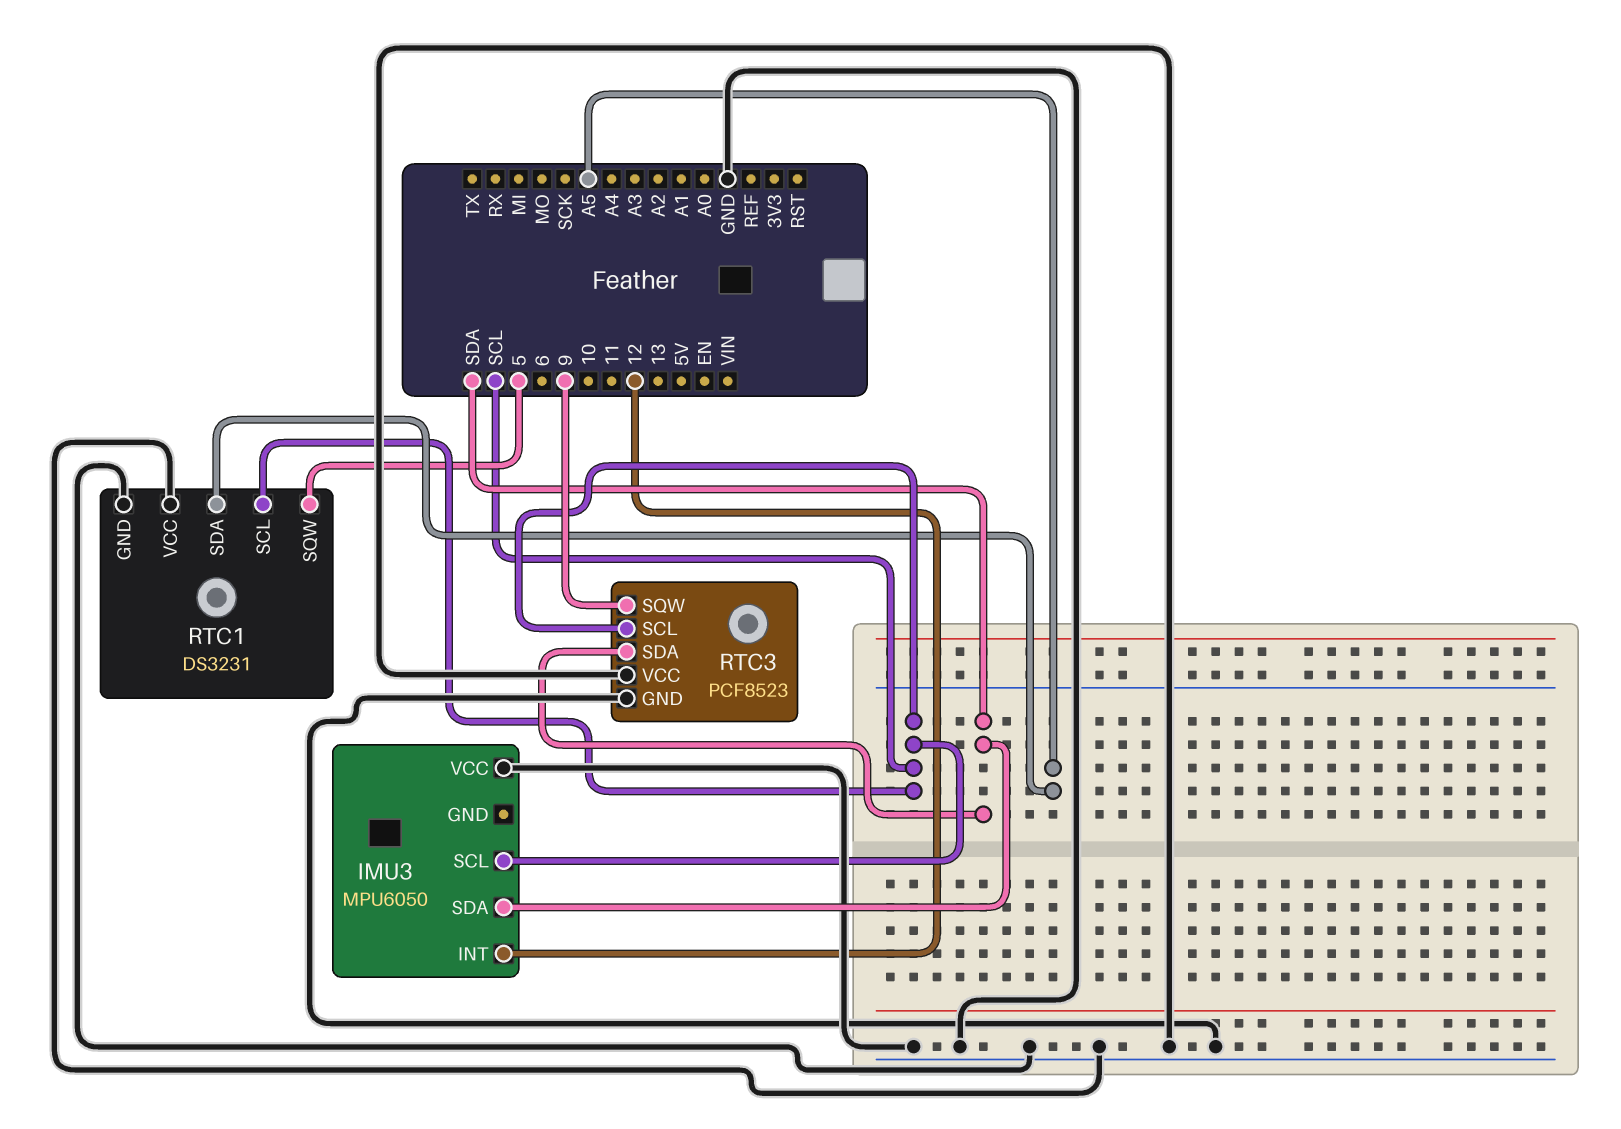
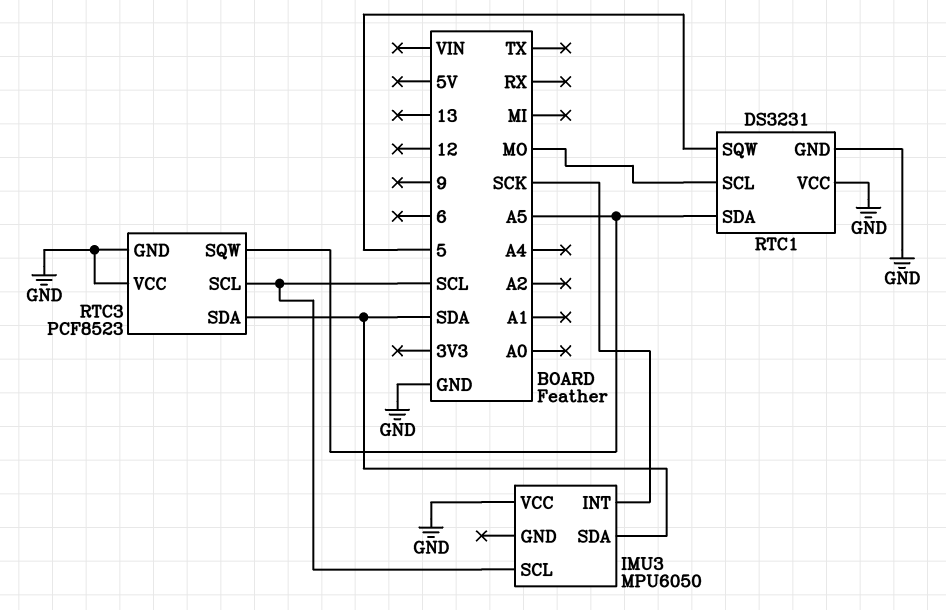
IMU3 pin INT: 12 -> SCK
RTC1 pin SCL: SCL -> MO
RTC3 pin SQW: 9 -> A5

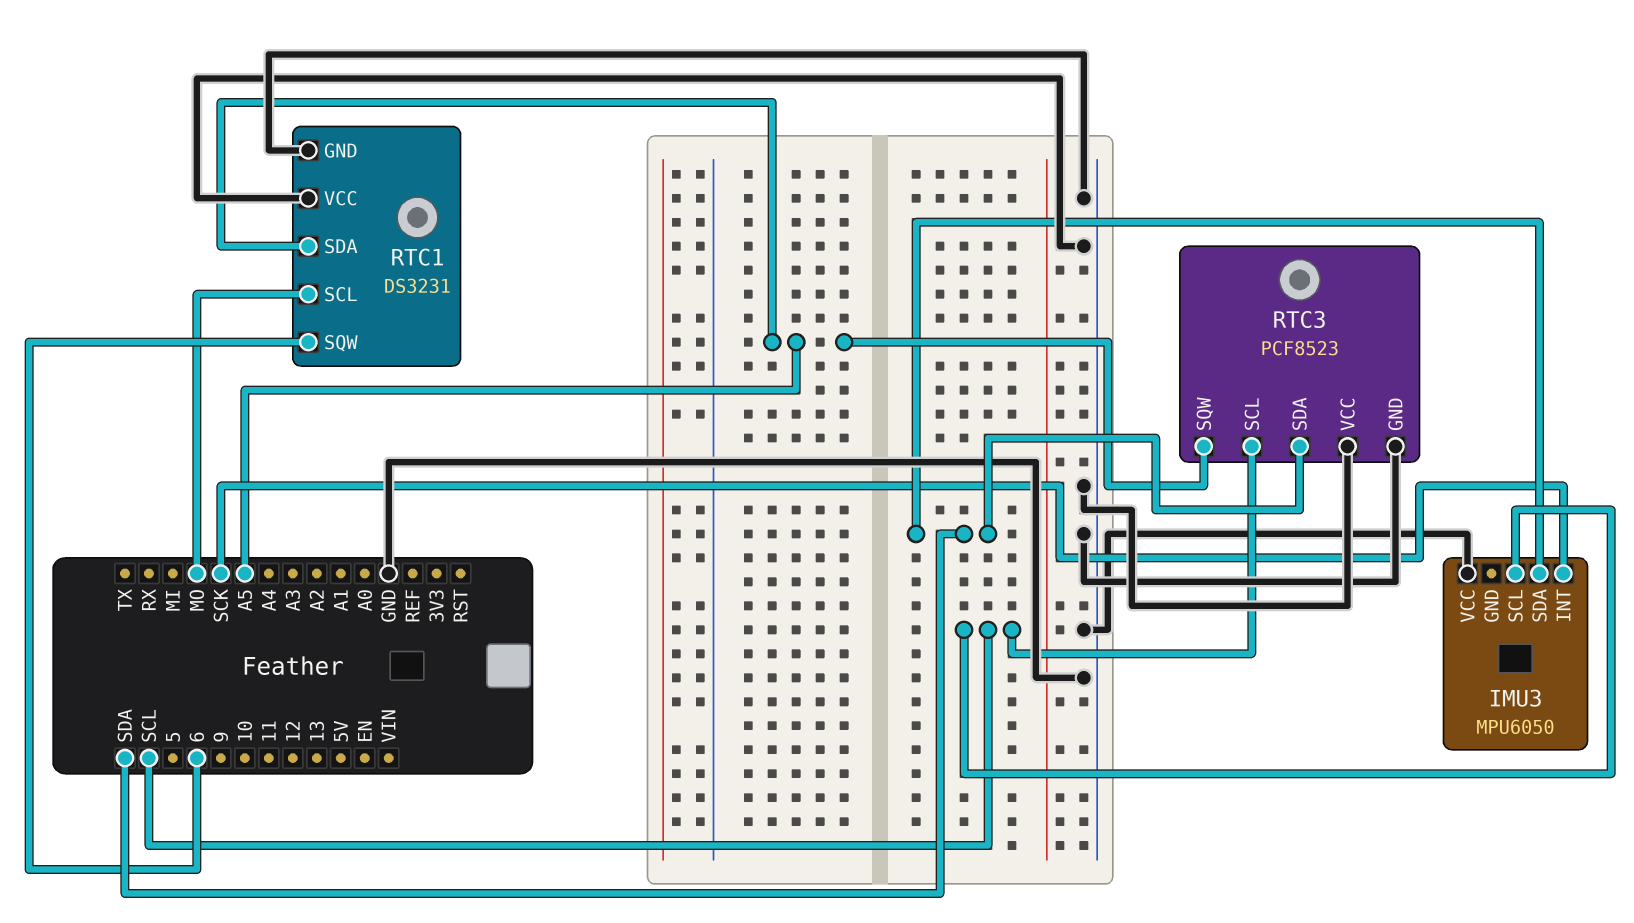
RTC1 pin SQW: 5 -> 6

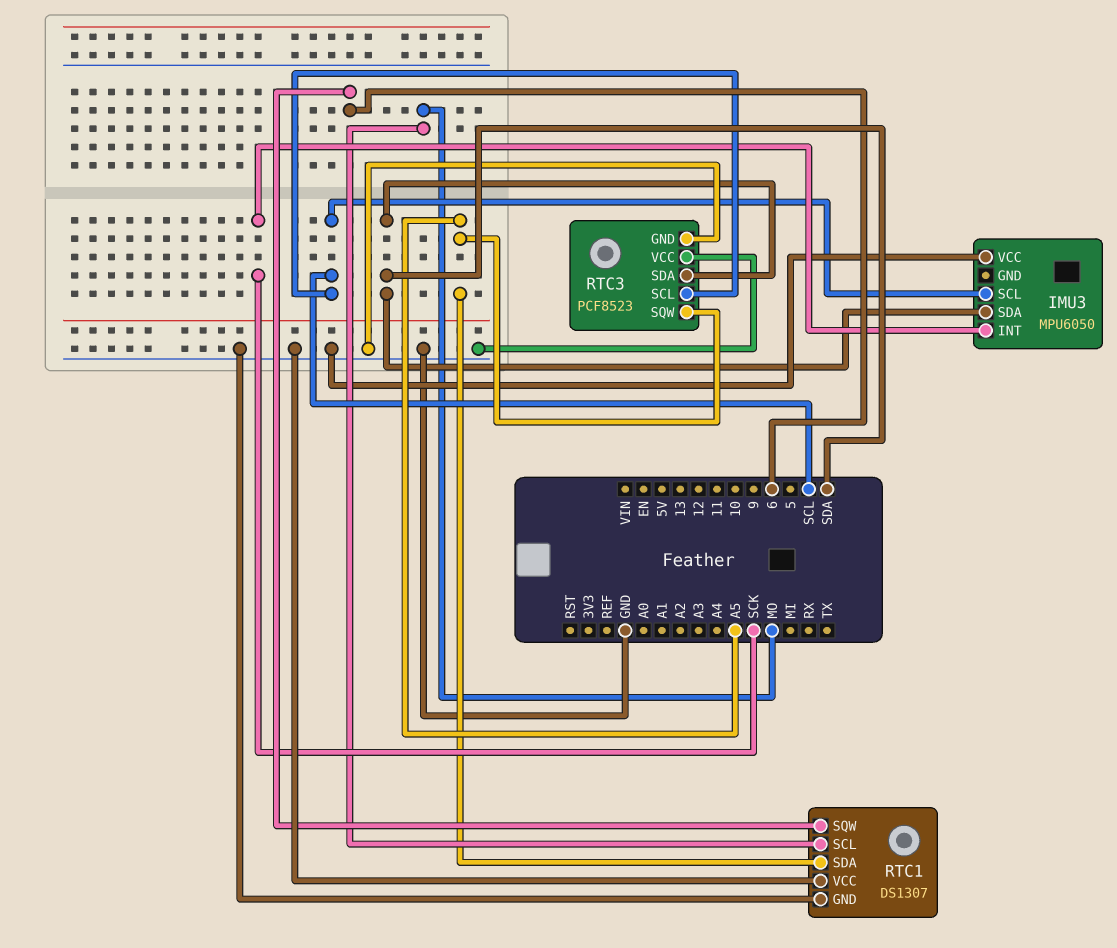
RTC1: DS3231 -> DS1307

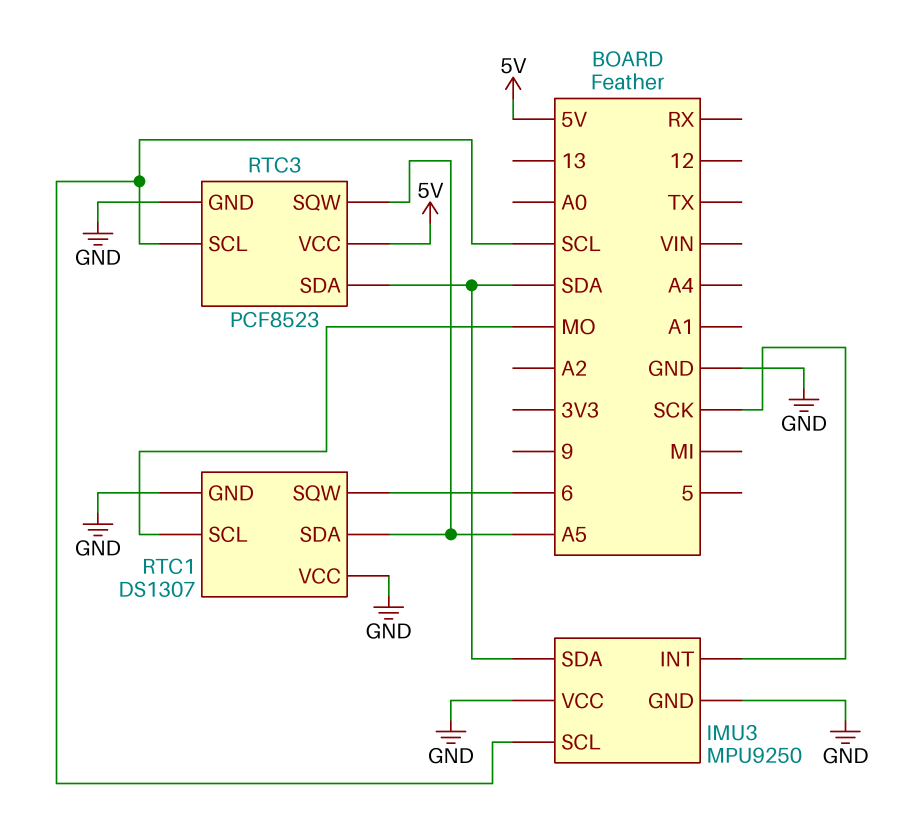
IMU3: MPU6050 -> MPU9250
IMU3 pin GND: none -> GND
RTC3 pin VCC: GND -> 5V

